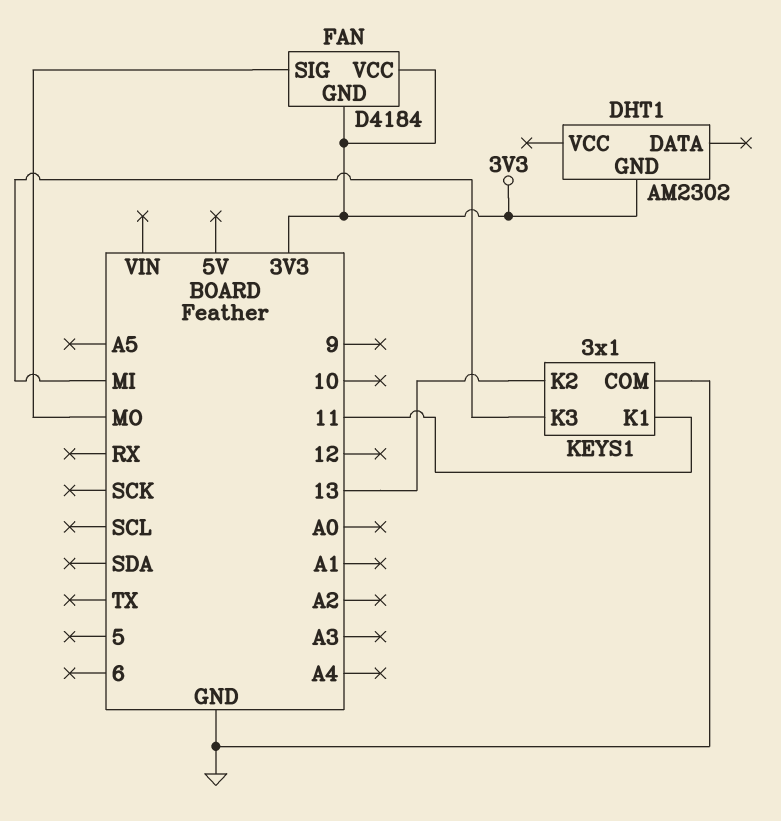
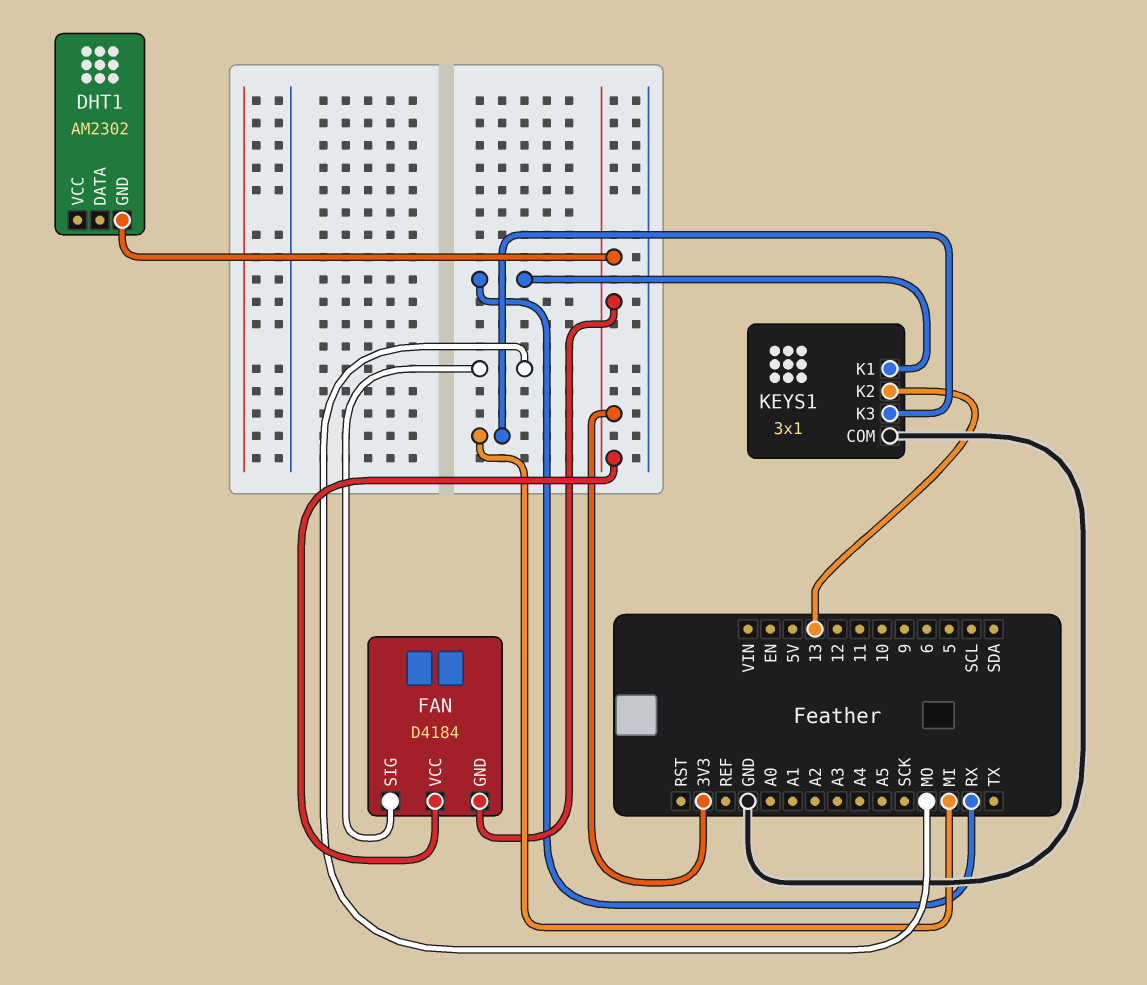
KEYS1 pin K1: 11 -> RX

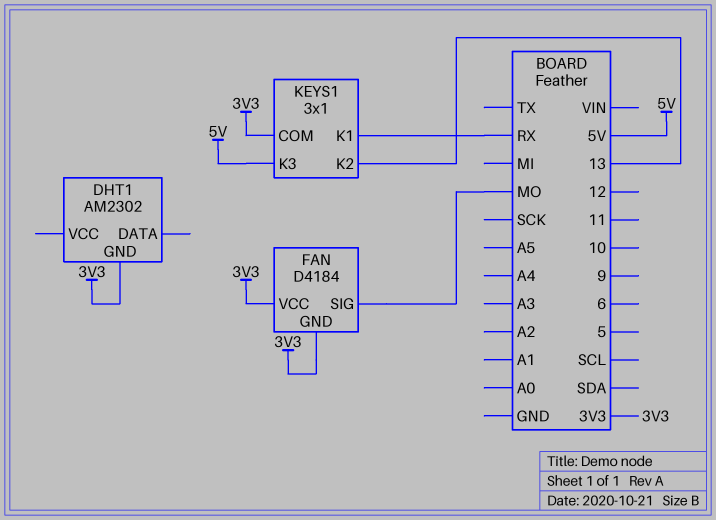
KEYS1 pin COM: GND -> 3V3
KEYS1 pin K3: MI -> 5V

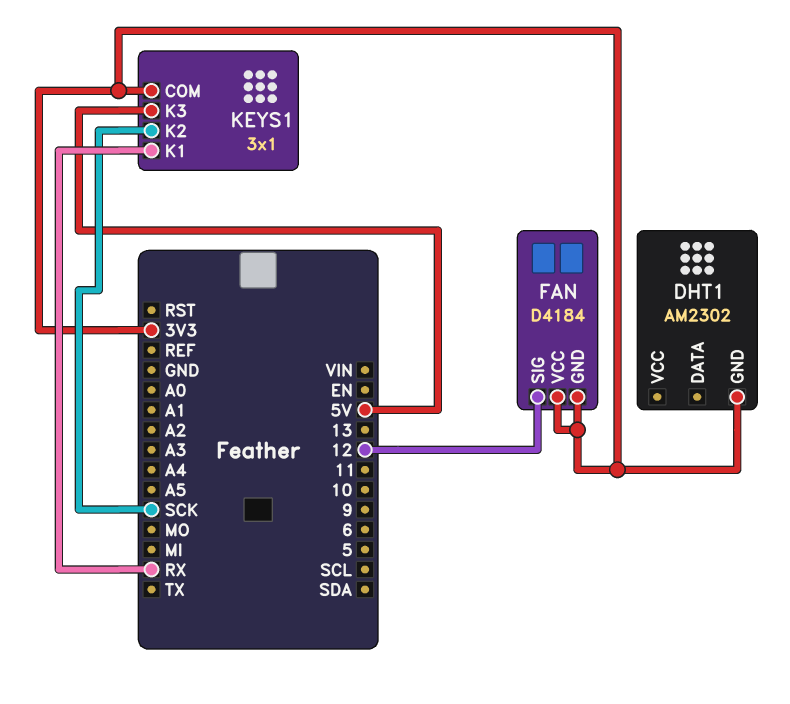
FAN pin SIG: MO -> 12
KEYS1 pin K2: 13 -> SCK

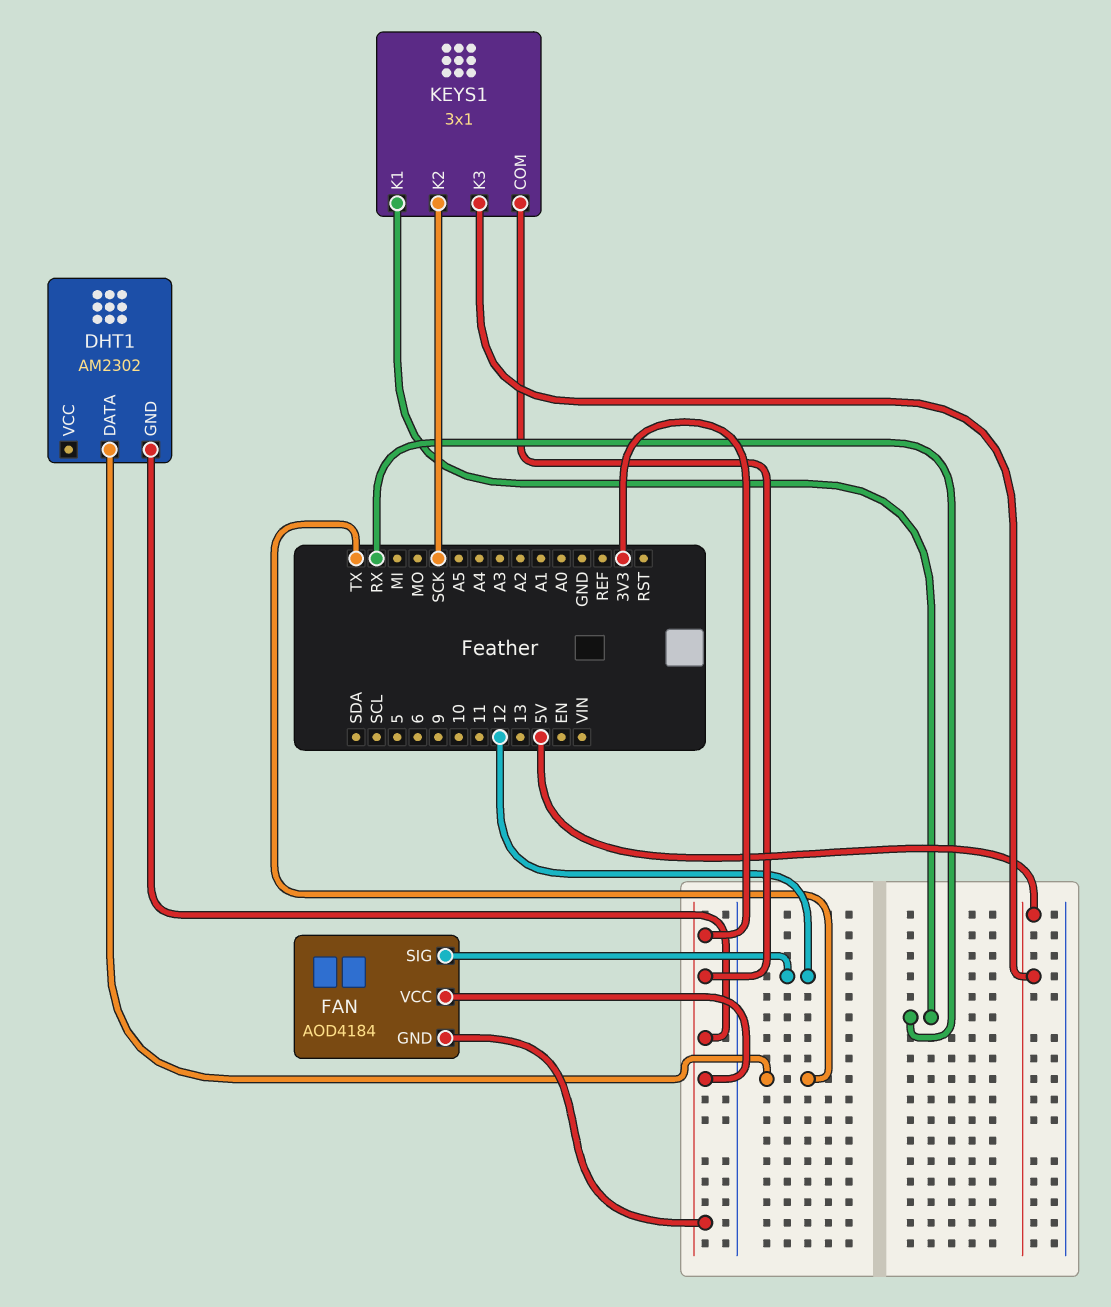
DHT1 pin DATA: none -> TX
FAN: D4184 -> AOD4184

